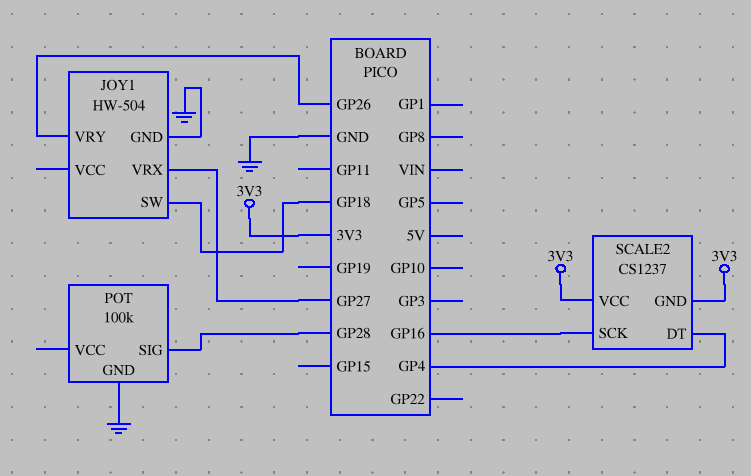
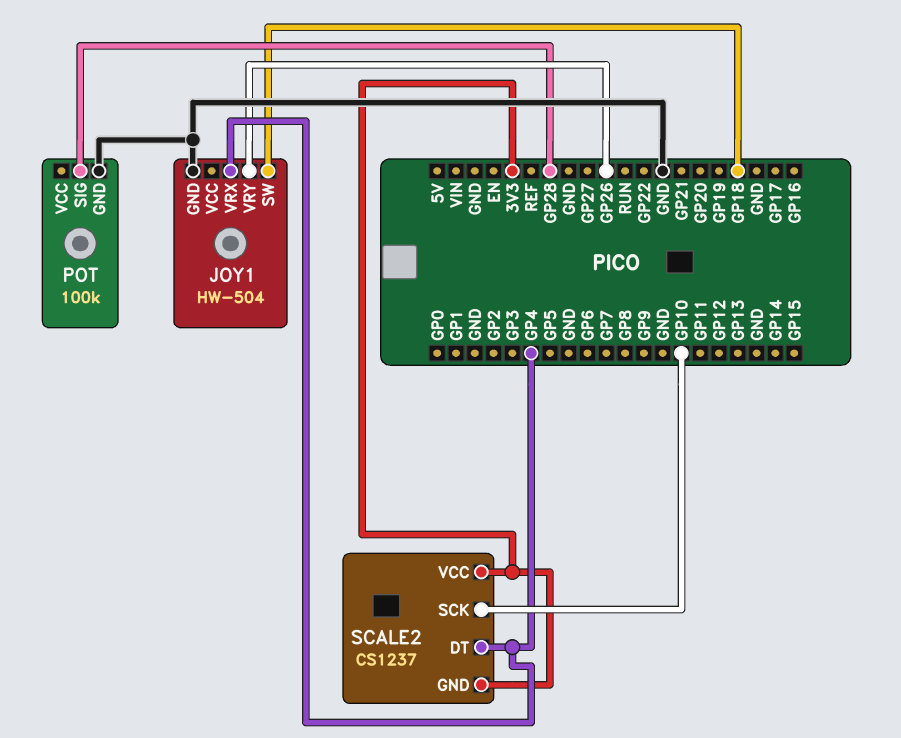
JOY1 pin VRX: GP27 -> GP4
SCALE2 pin SCK: GP16 -> GP10

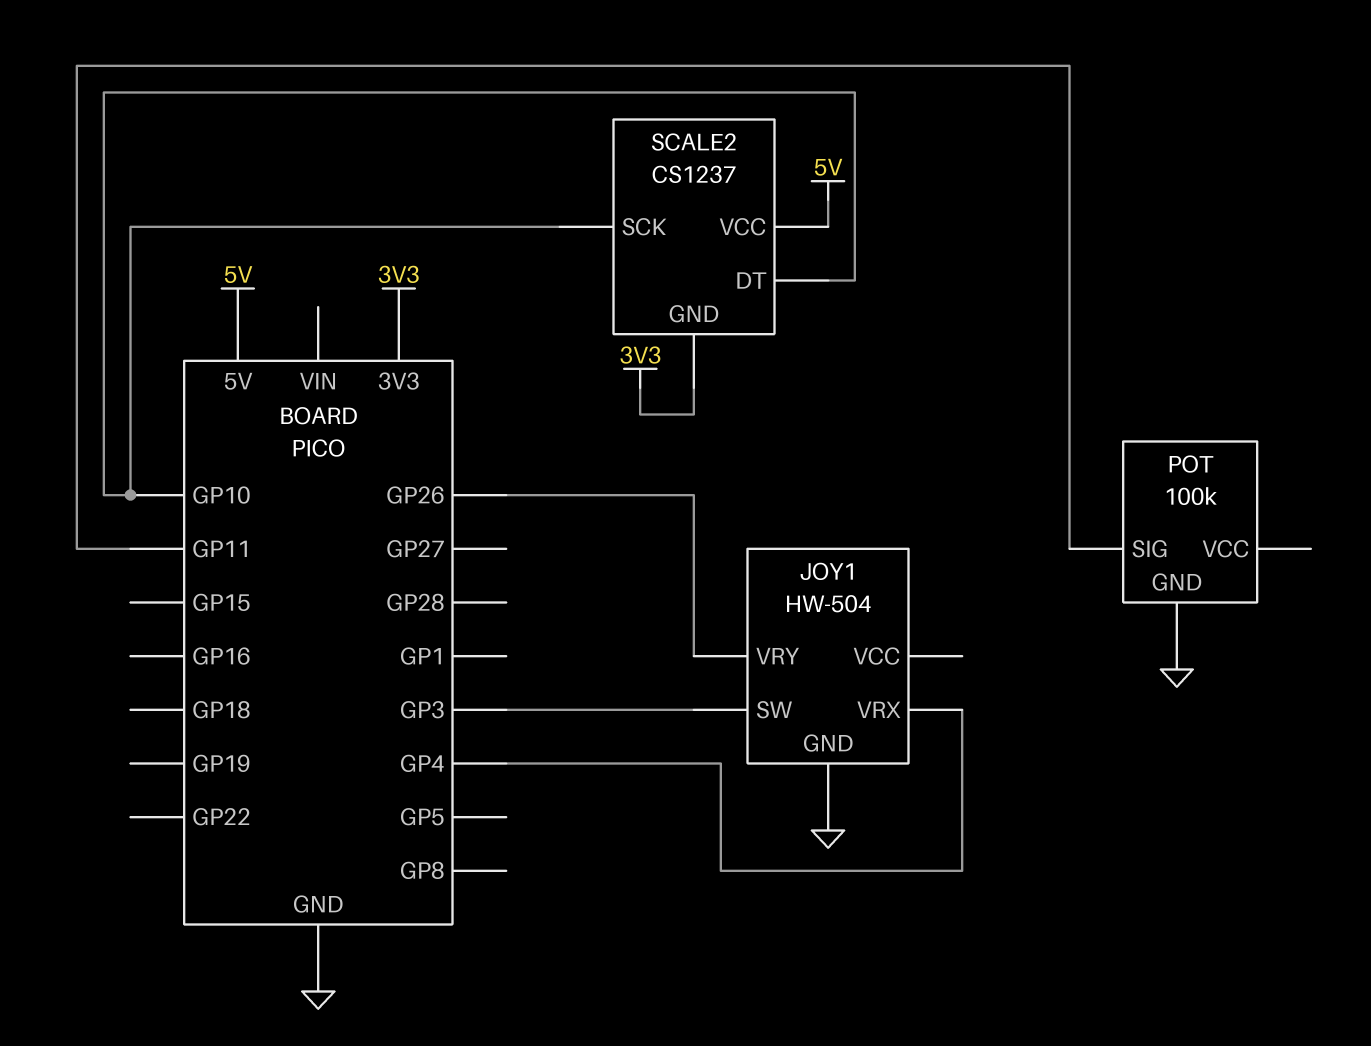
JOY1 pin SW: GP18 -> GP3
POT pin SIG: GP28 -> GP11
SCALE2 pin DT: GP4 -> GP10
SCALE2 pin VCC: 3V3 -> 5V

